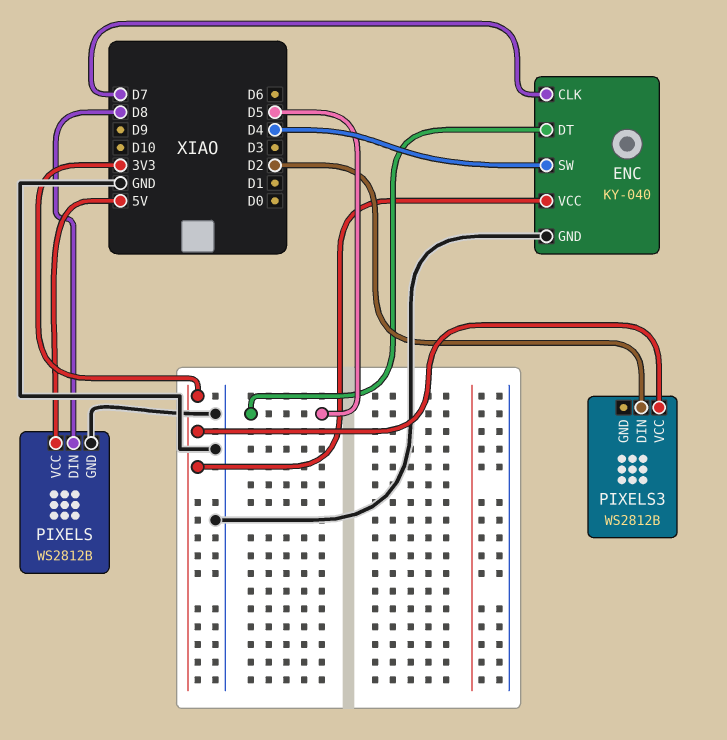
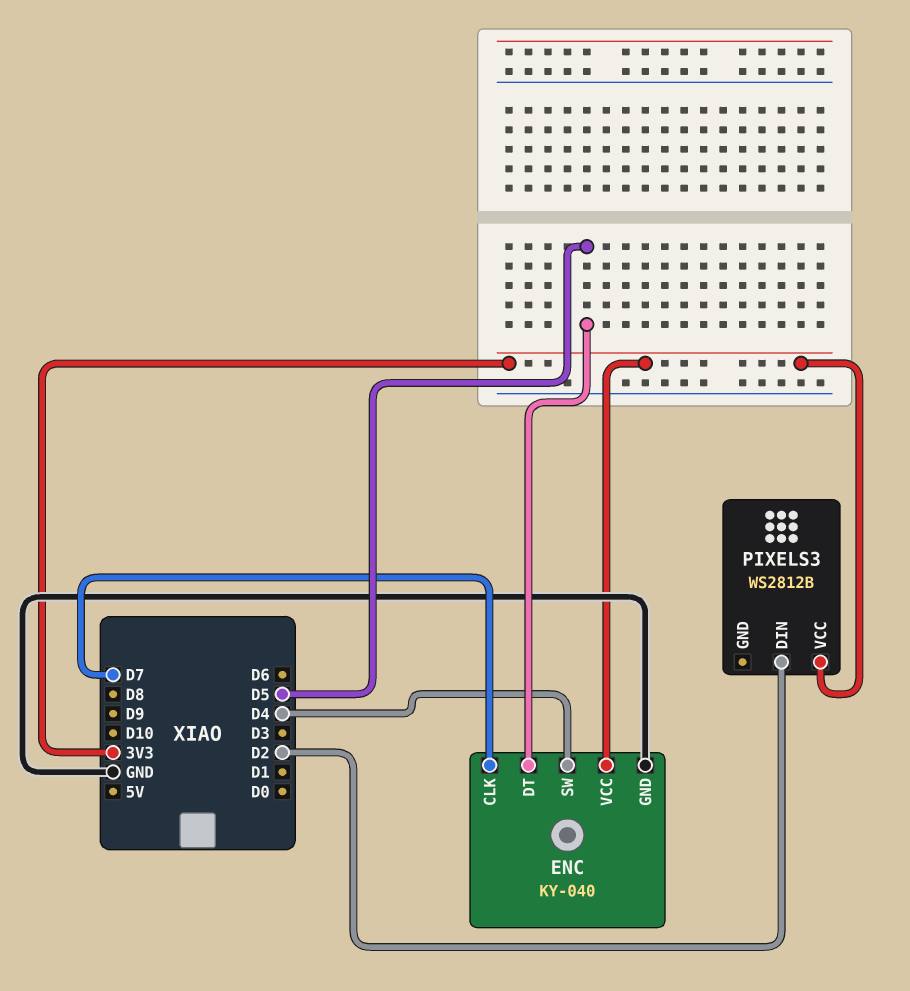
PIXELS: WS2812B -> none
PIXELS pin DIN: D8 -> none
PIXELS pin GND: GND -> none
PIXELS pin VCC: 5V -> none

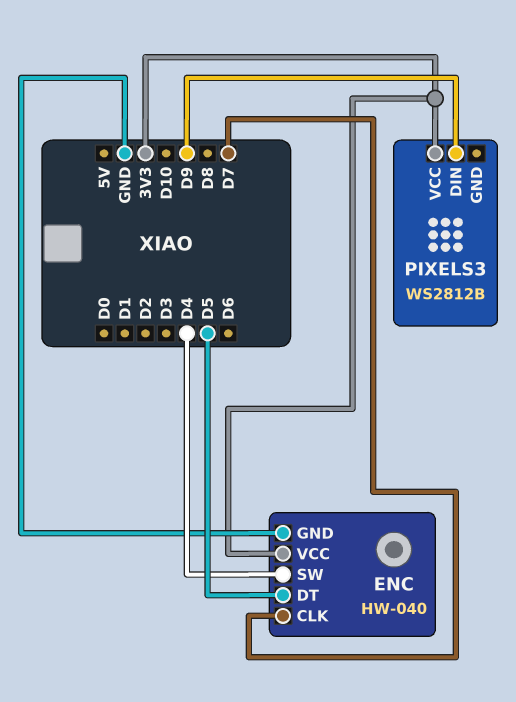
ENC: KY-040 -> HW-040
PIXELS3 pin DIN: D2 -> D9

